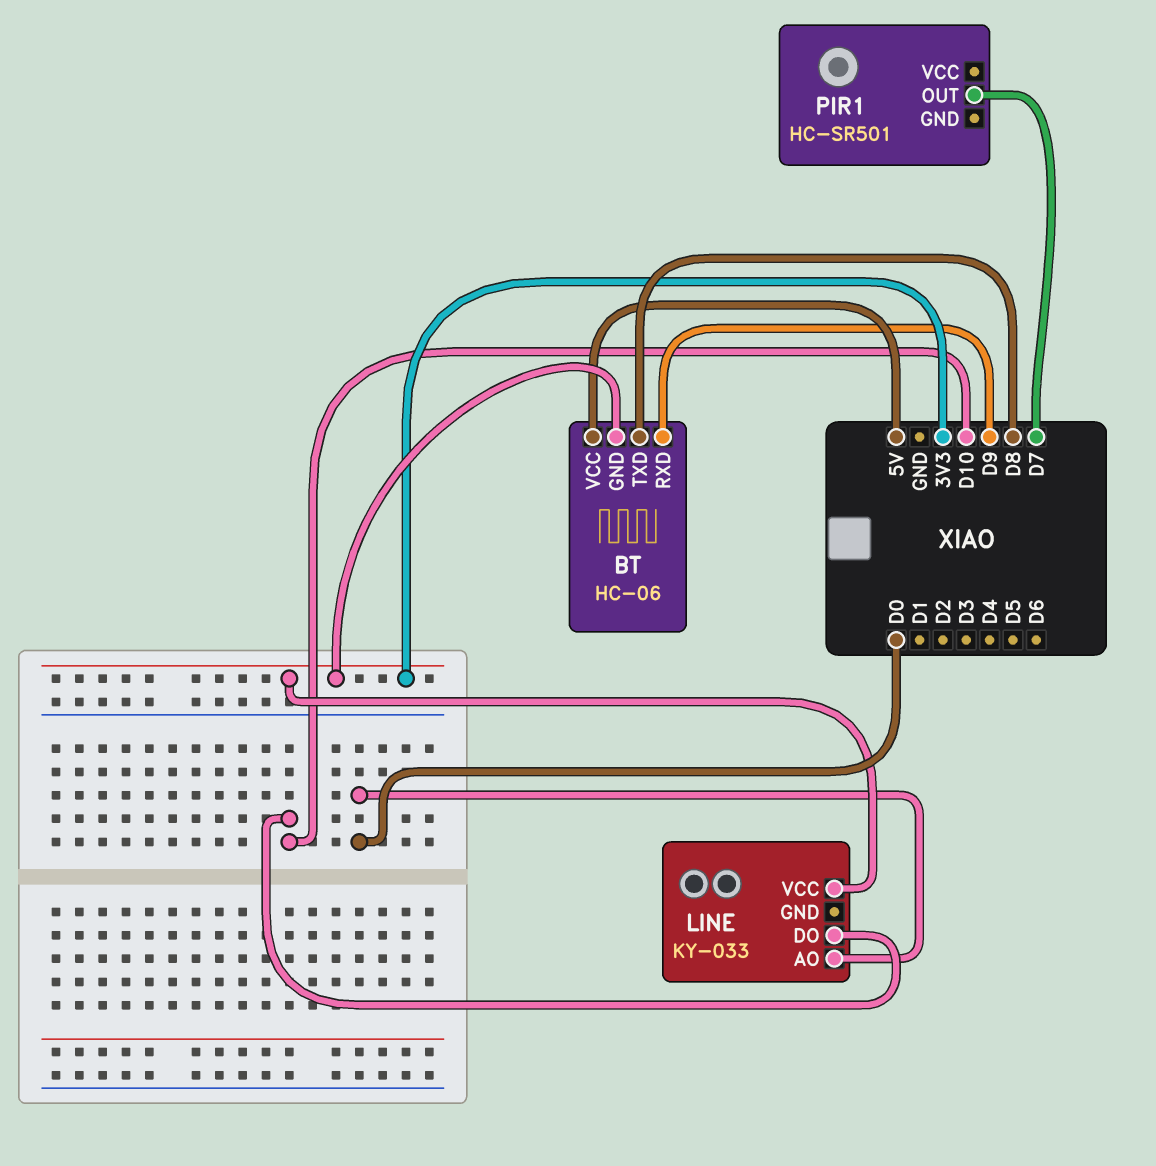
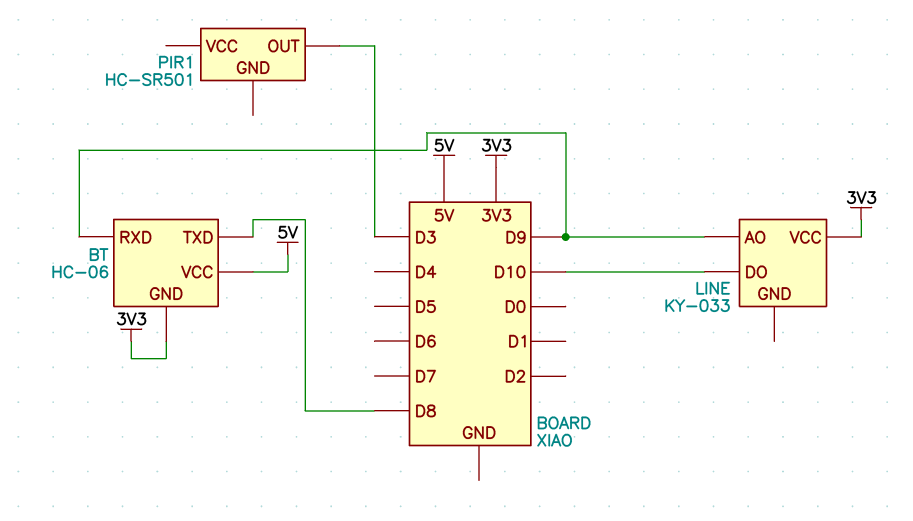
LINE pin AO: D0 -> D9
PIR1 pin OUT: D7 -> D3

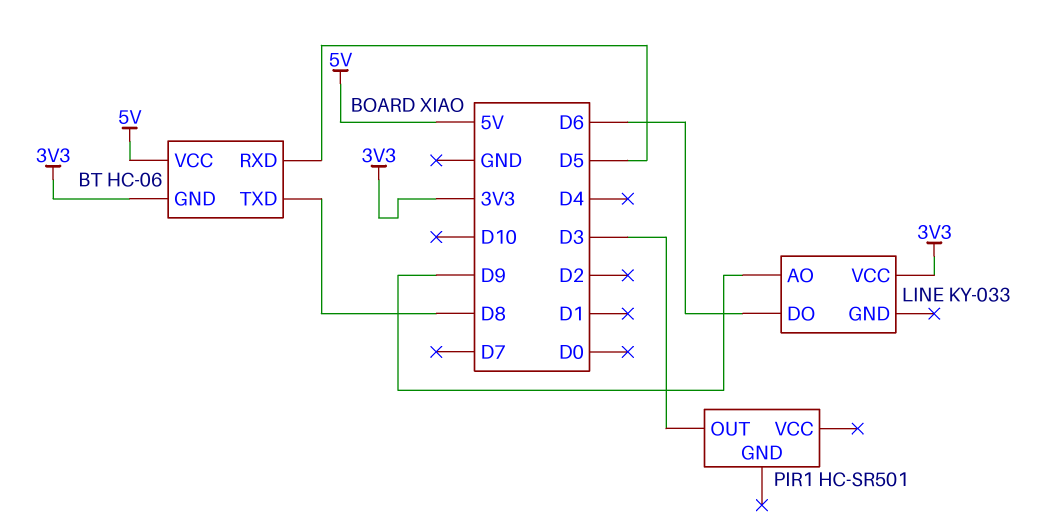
BT pin RXD: D9 -> D5
LINE pin DO: D10 -> D6

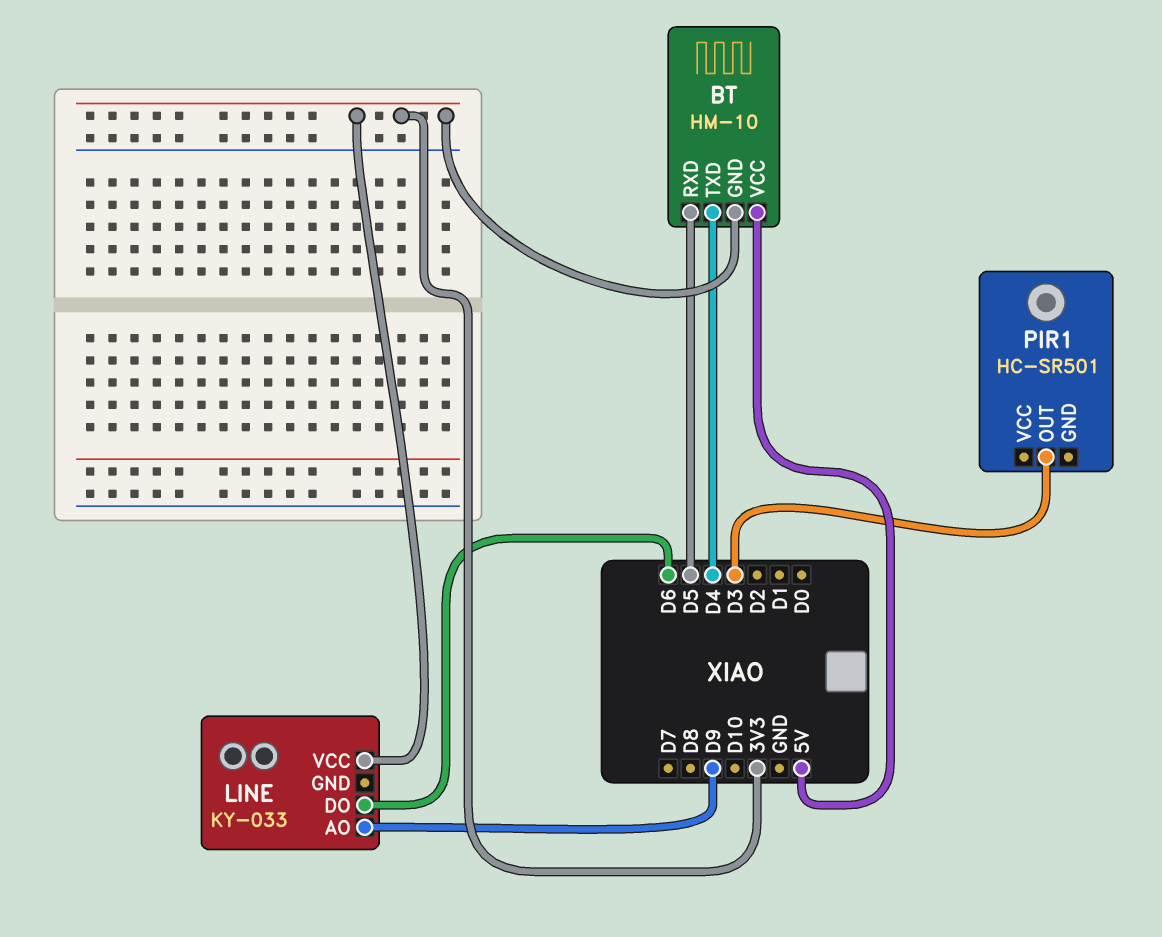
BT: HC-06 -> HM-10
BT pin TXD: D8 -> D4

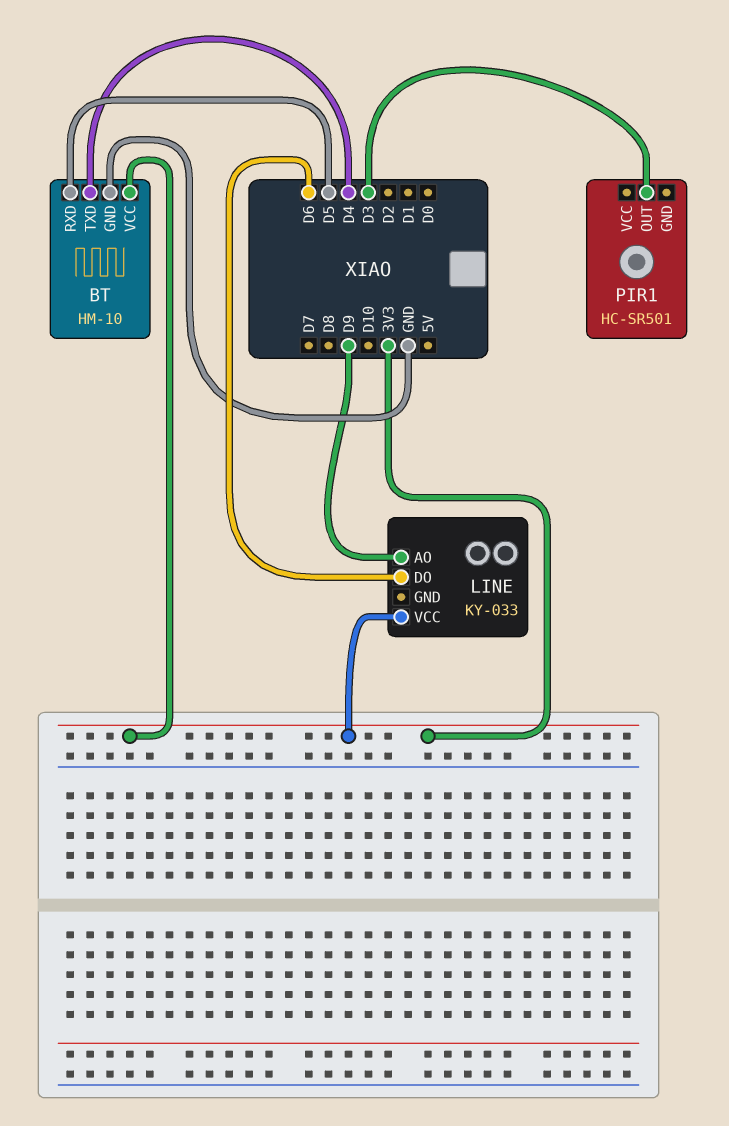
BT pin GND: 3V3 -> GND
BT pin VCC: 5V -> 3V3

